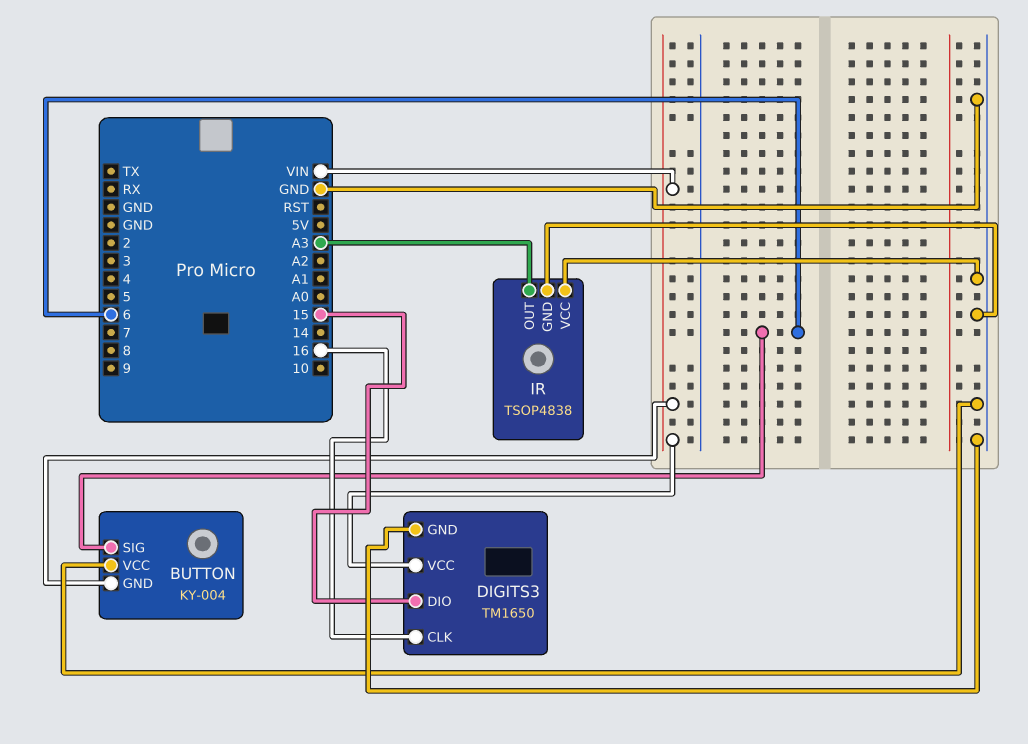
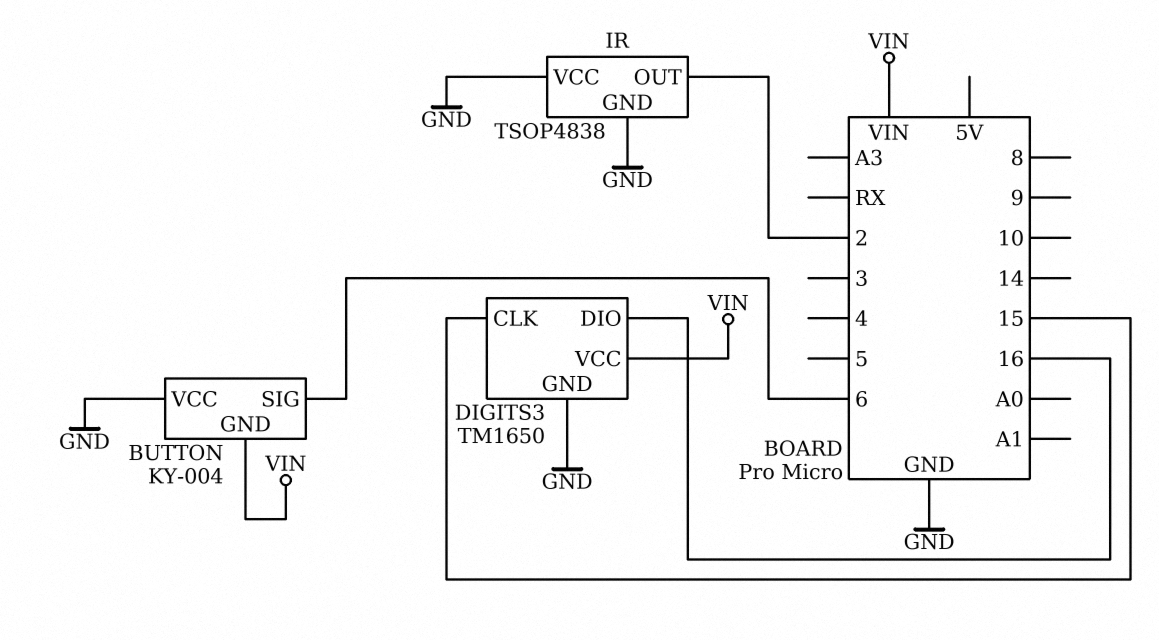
DIGITS3 pin CLK: 16 -> 15
DIGITS3 pin DIO: 15 -> 16
IR pin OUT: A3 -> 2

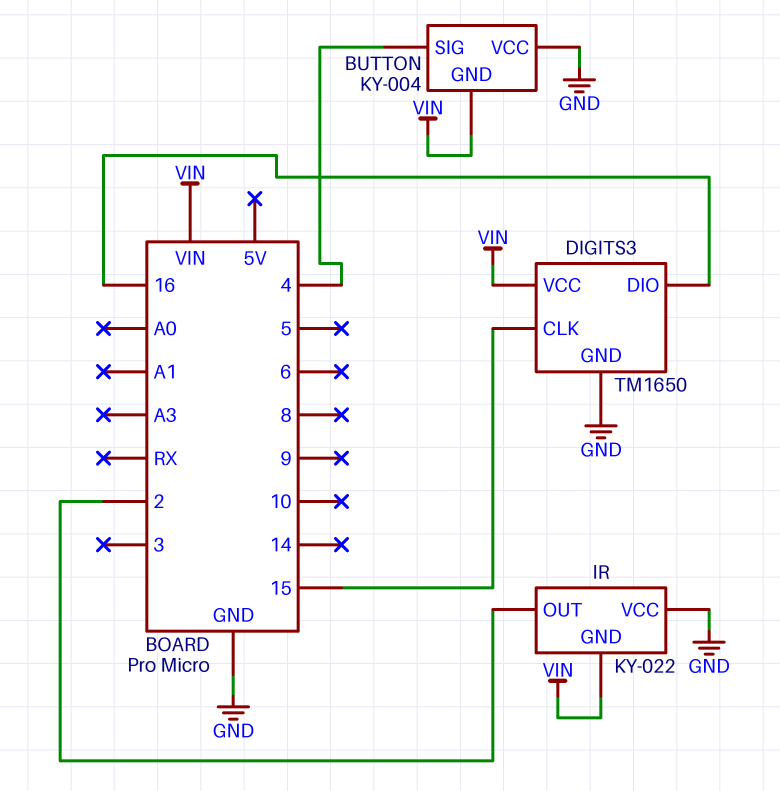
BUTTON pin SIG: 6 -> 4
IR: TSOP4838 -> KY-022
IR pin GND: GND -> VIN

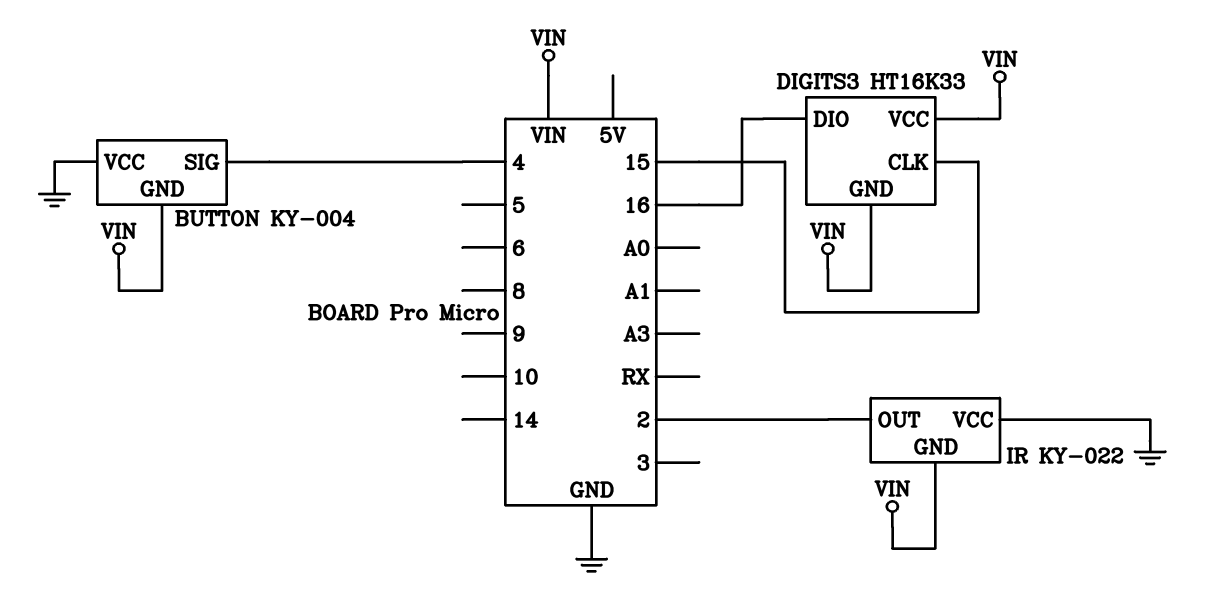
DIGITS3: TM1650 -> HT16K33
DIGITS3 pin GND: GND -> VIN

